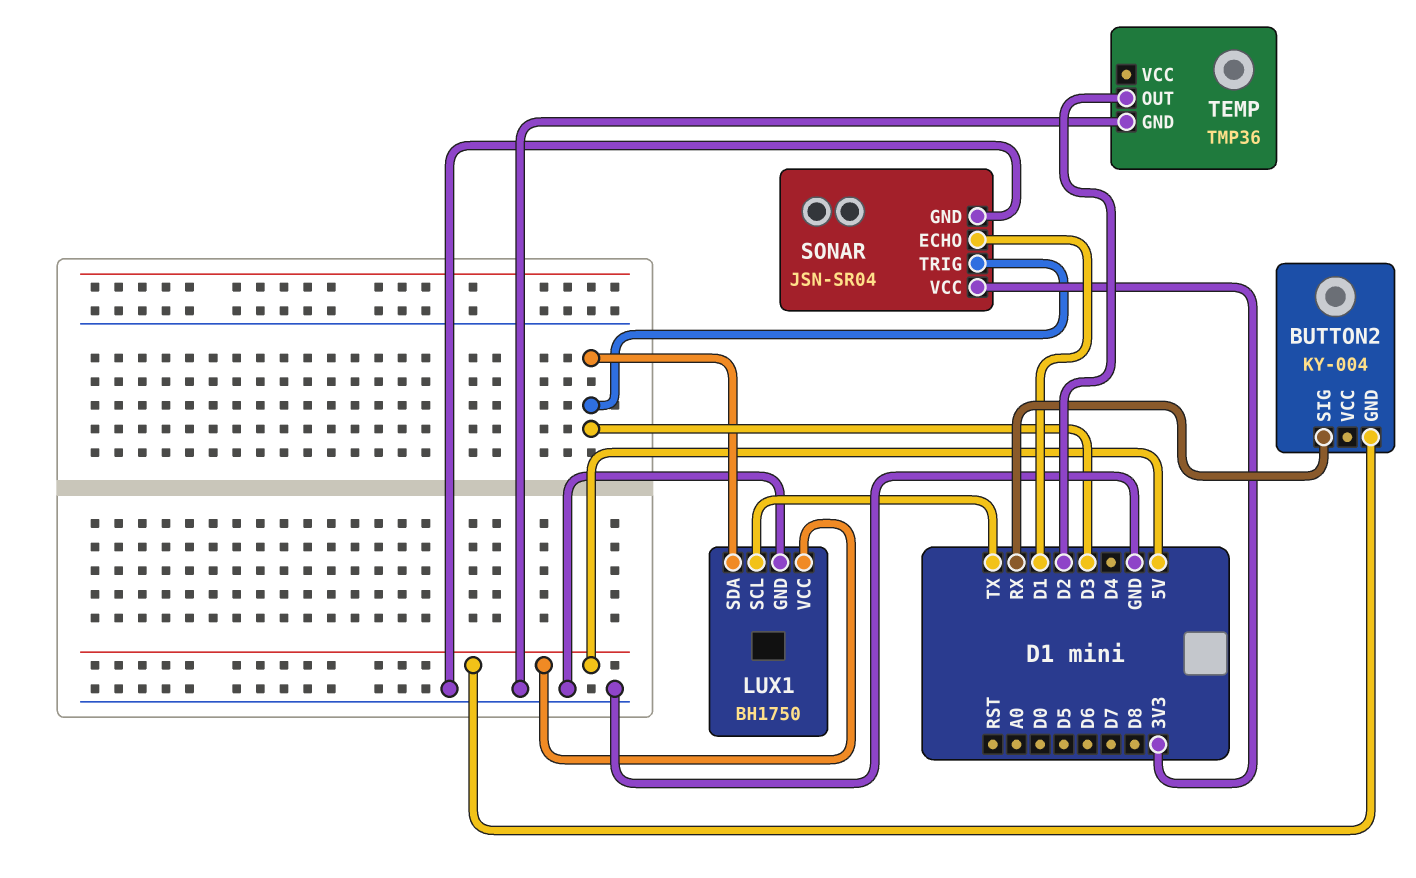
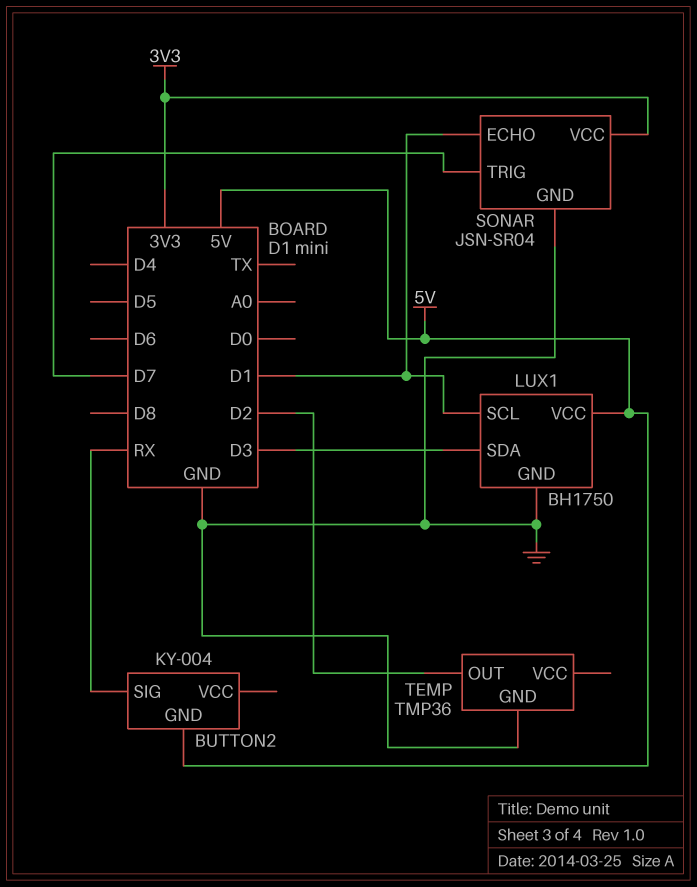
LUX1 pin SCL: TX -> D1
SONAR pin TRIG: D3 -> D7

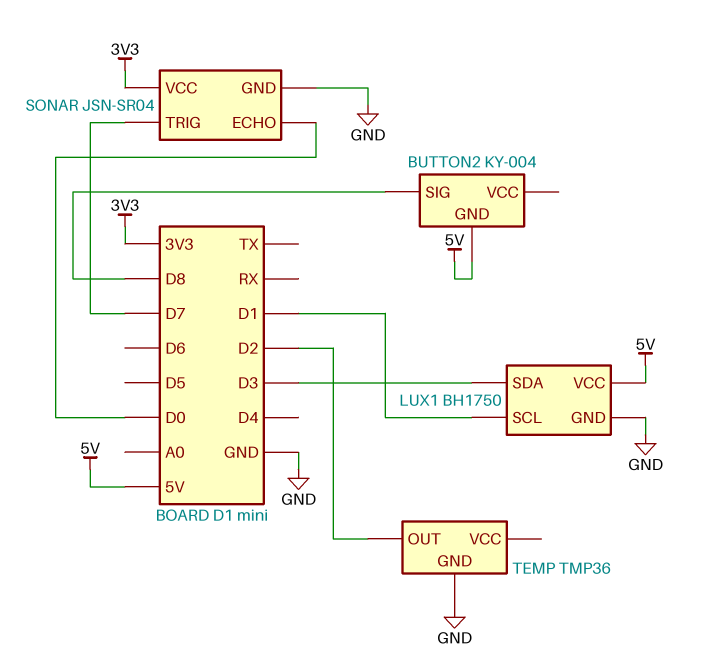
BUTTON2 pin SIG: RX -> D8
SONAR pin ECHO: D1 -> D0

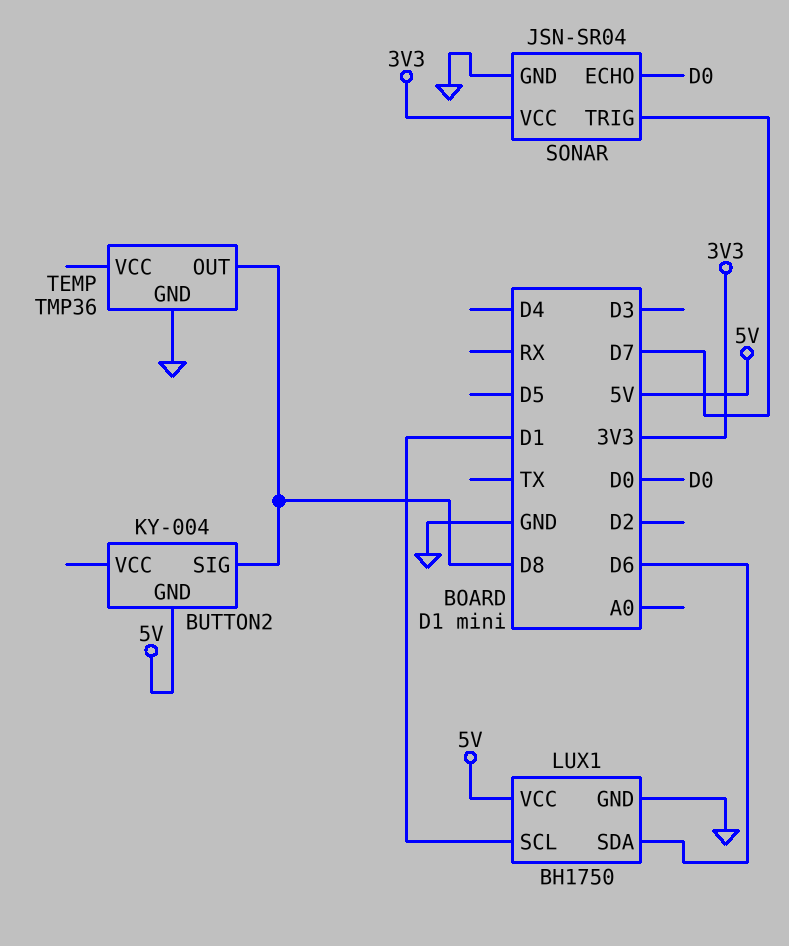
LUX1 pin SDA: D3 -> D6
TEMP pin OUT: D2 -> D8

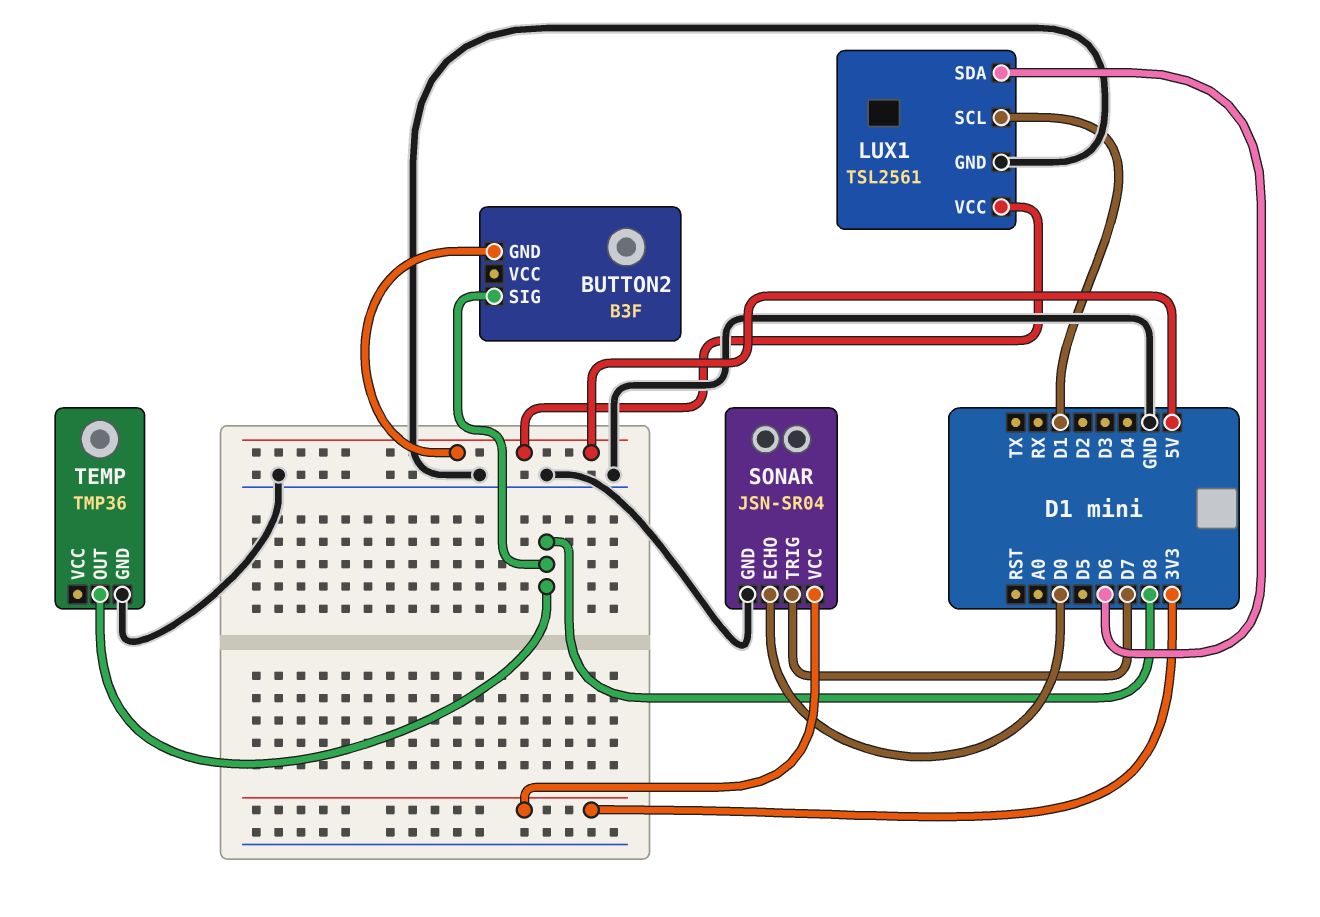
BUTTON2: KY-004 -> B3F
LUX1: BH1750 -> TSL2561

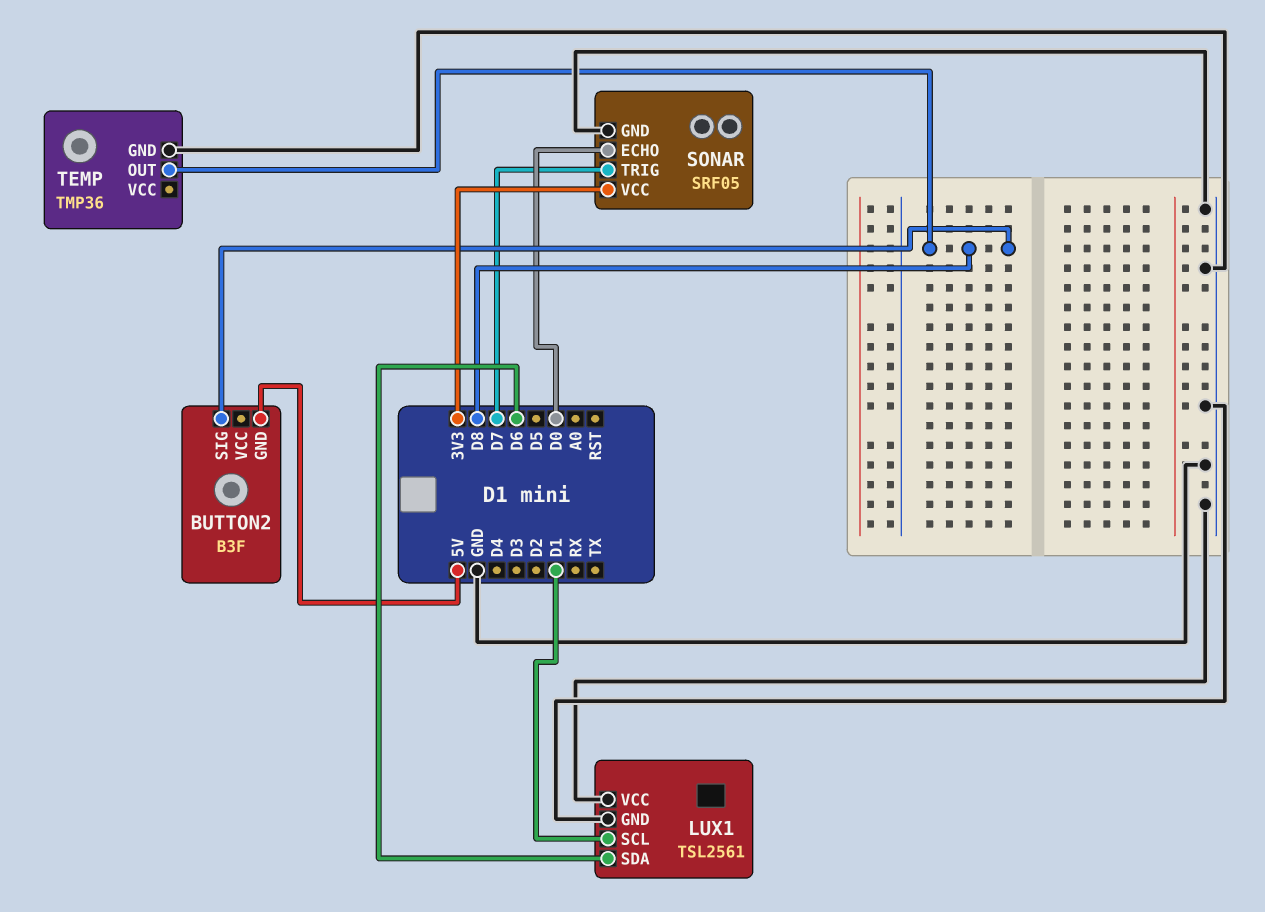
LUX1 pin VCC: 5V -> GND
SONAR: JSN-SR04 -> SRF05

